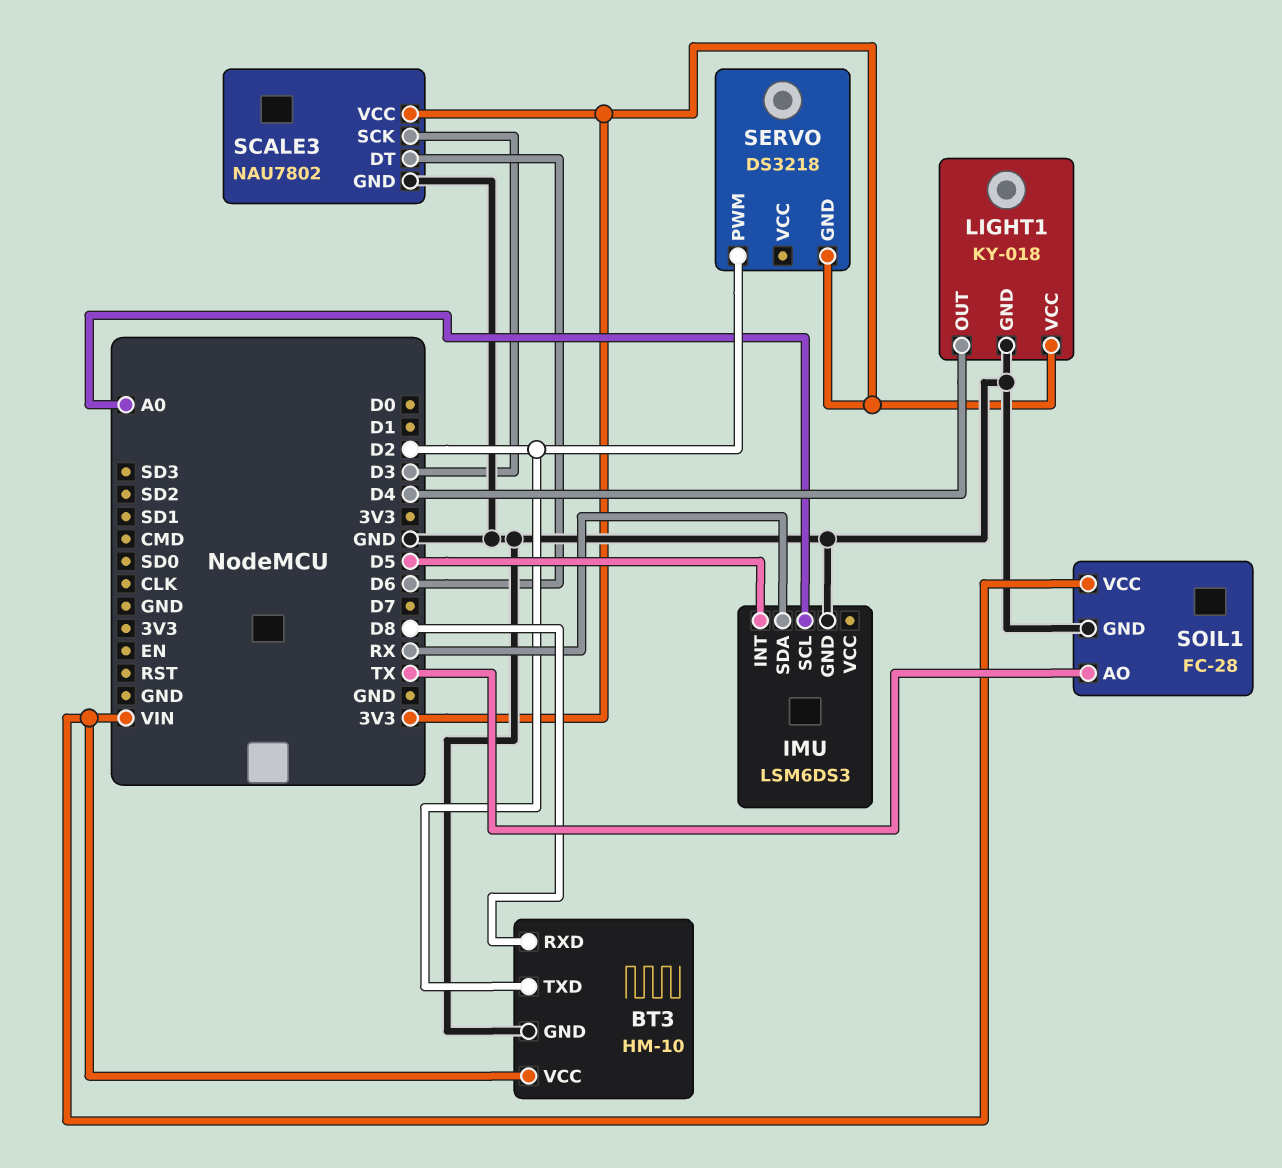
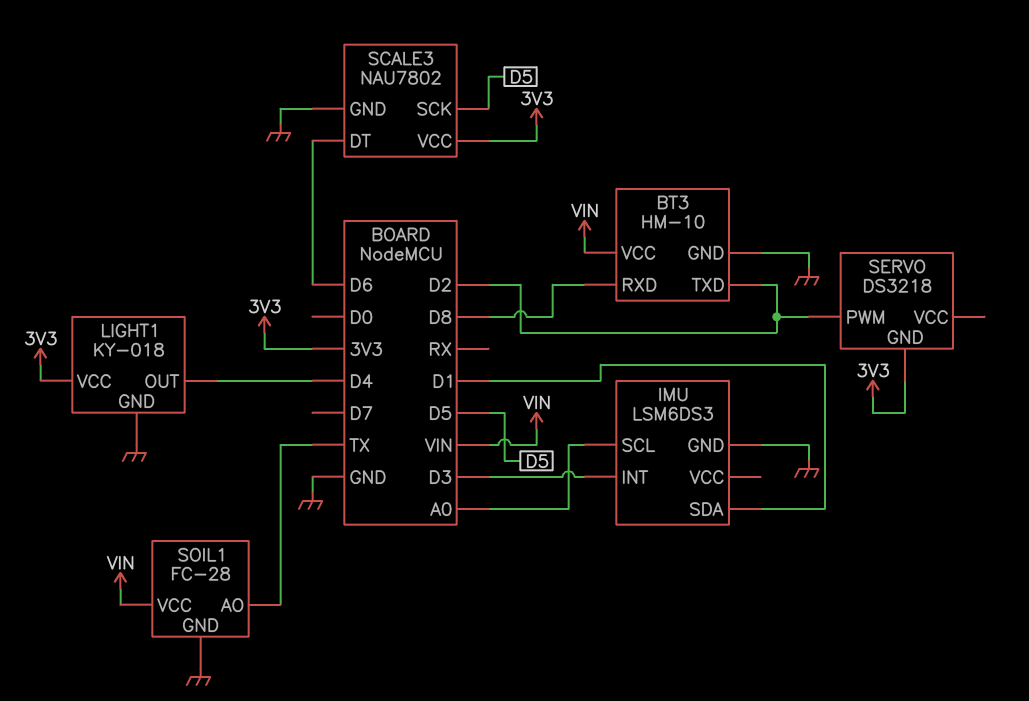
IMU pin INT: D5 -> D3
IMU pin SDA: RX -> D1
SCALE3 pin SCK: D3 -> D5

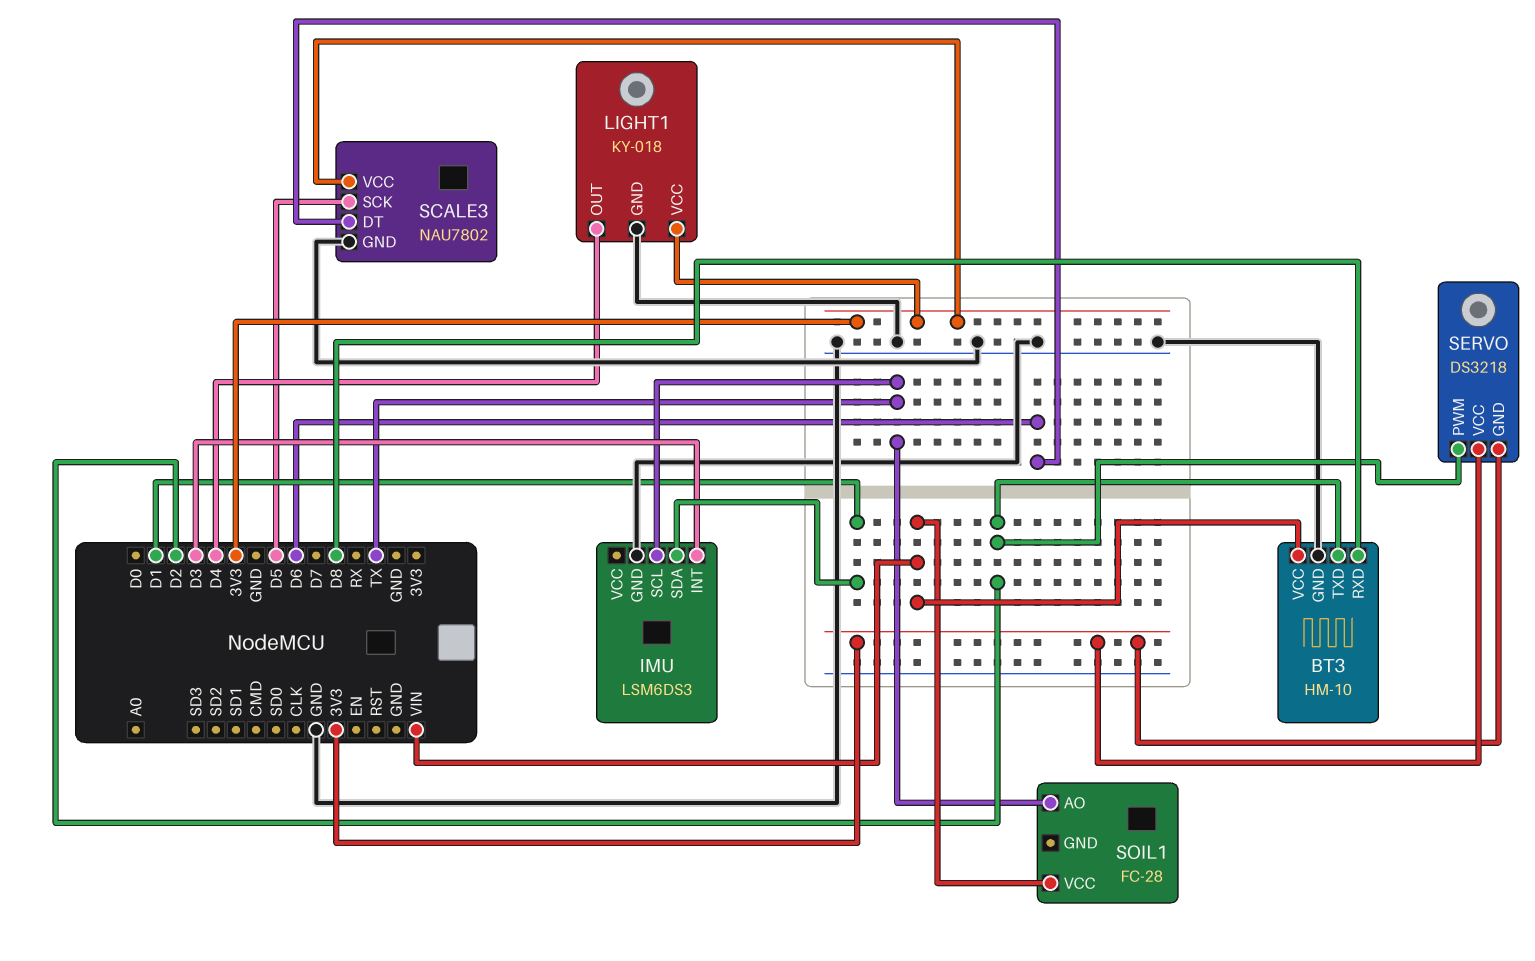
IMU pin SCL: A0 -> TX
SERVO pin VCC: none -> 3V3
SOIL1 pin GND: GND -> none

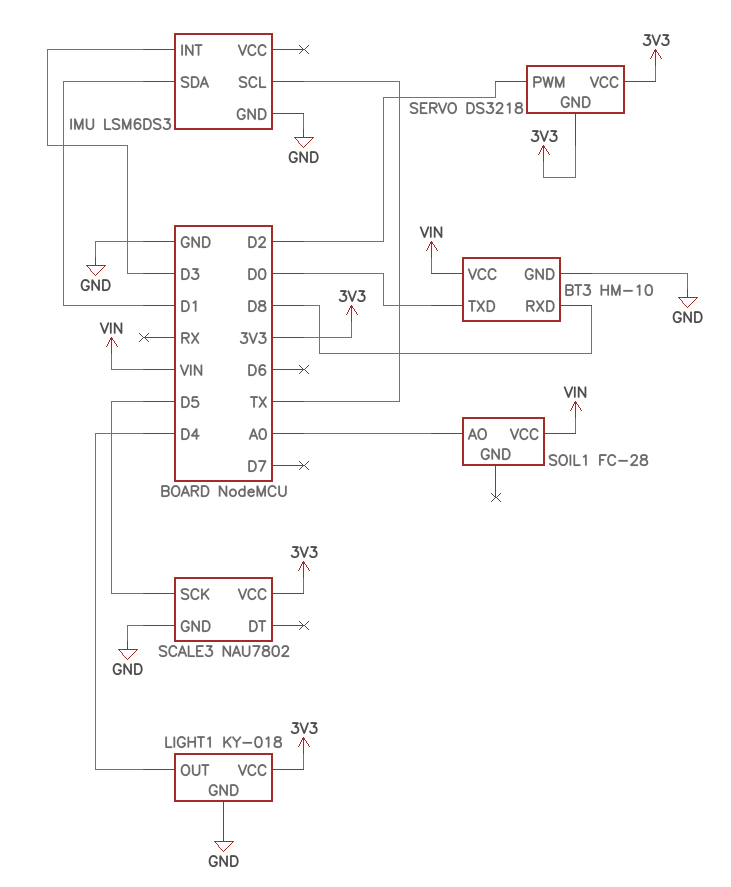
BT3 pin TXD: D2 -> D0
SCALE3 pin DT: D6 -> none
SOIL1 pin AO: TX -> A0

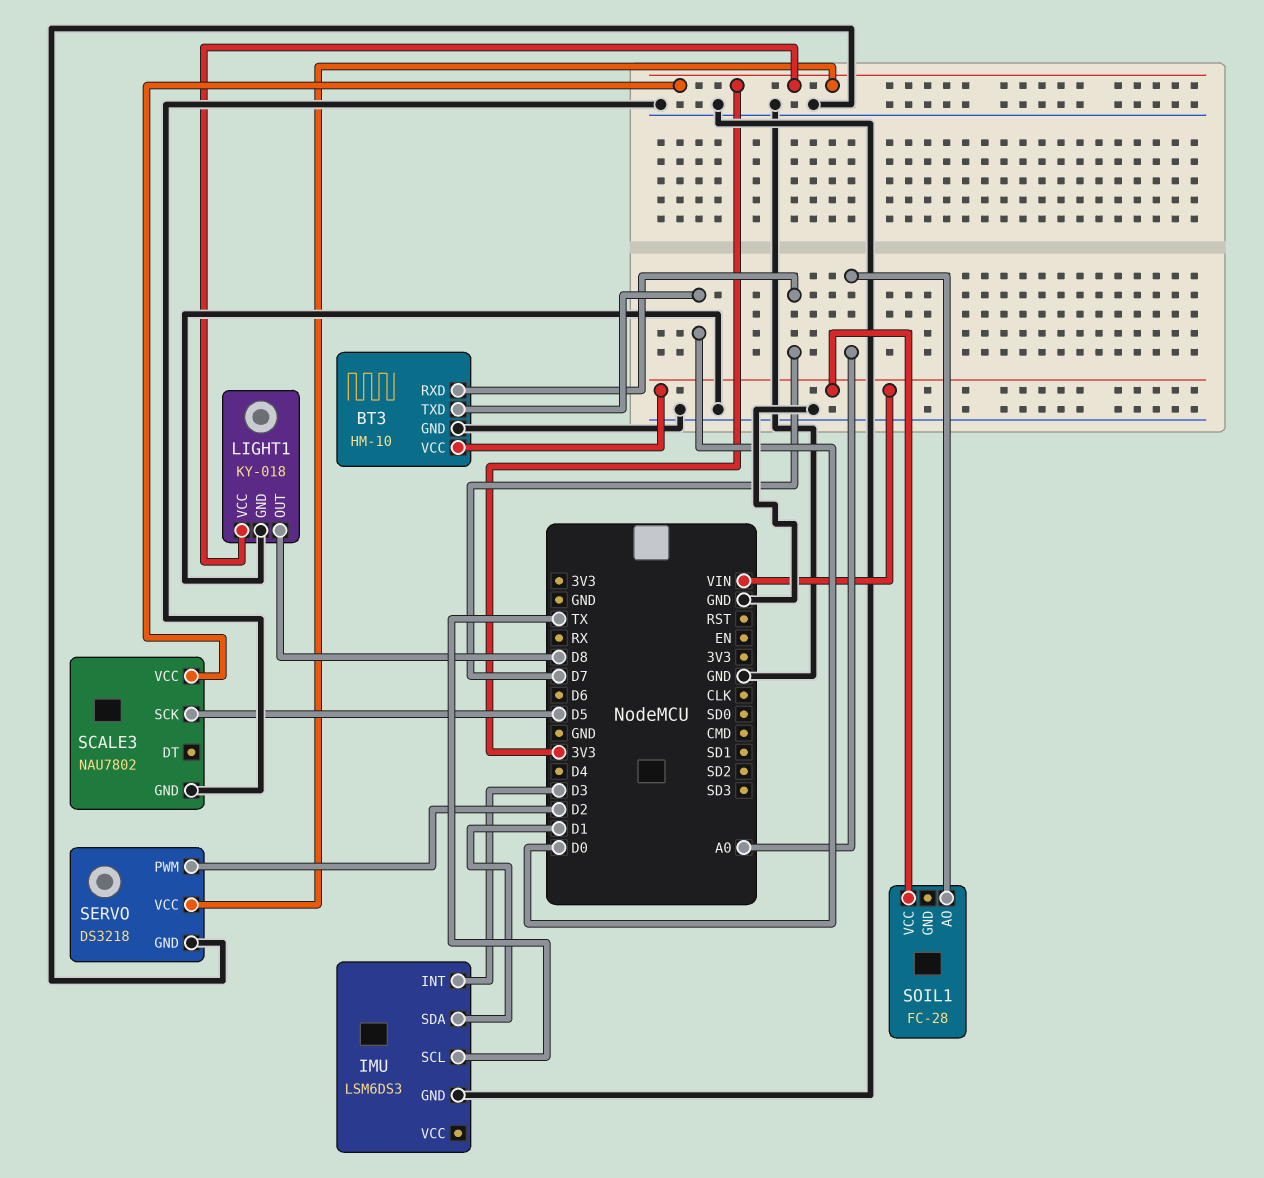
BT3 pin RXD: D8 -> D7
LIGHT1 pin OUT: D4 -> D8
SERVO pin GND: 3V3 -> GND

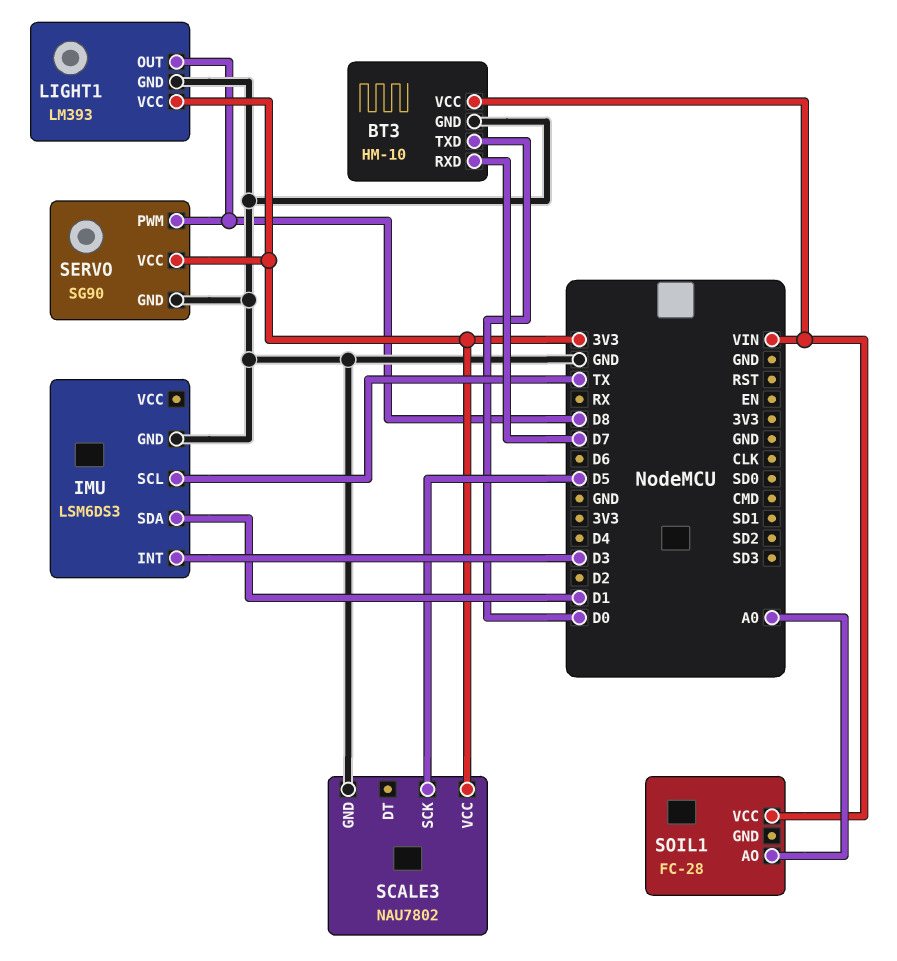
LIGHT1: KY-018 -> LM393
SERVO: DS3218 -> SG90
SERVO pin PWM: D2 -> D8

